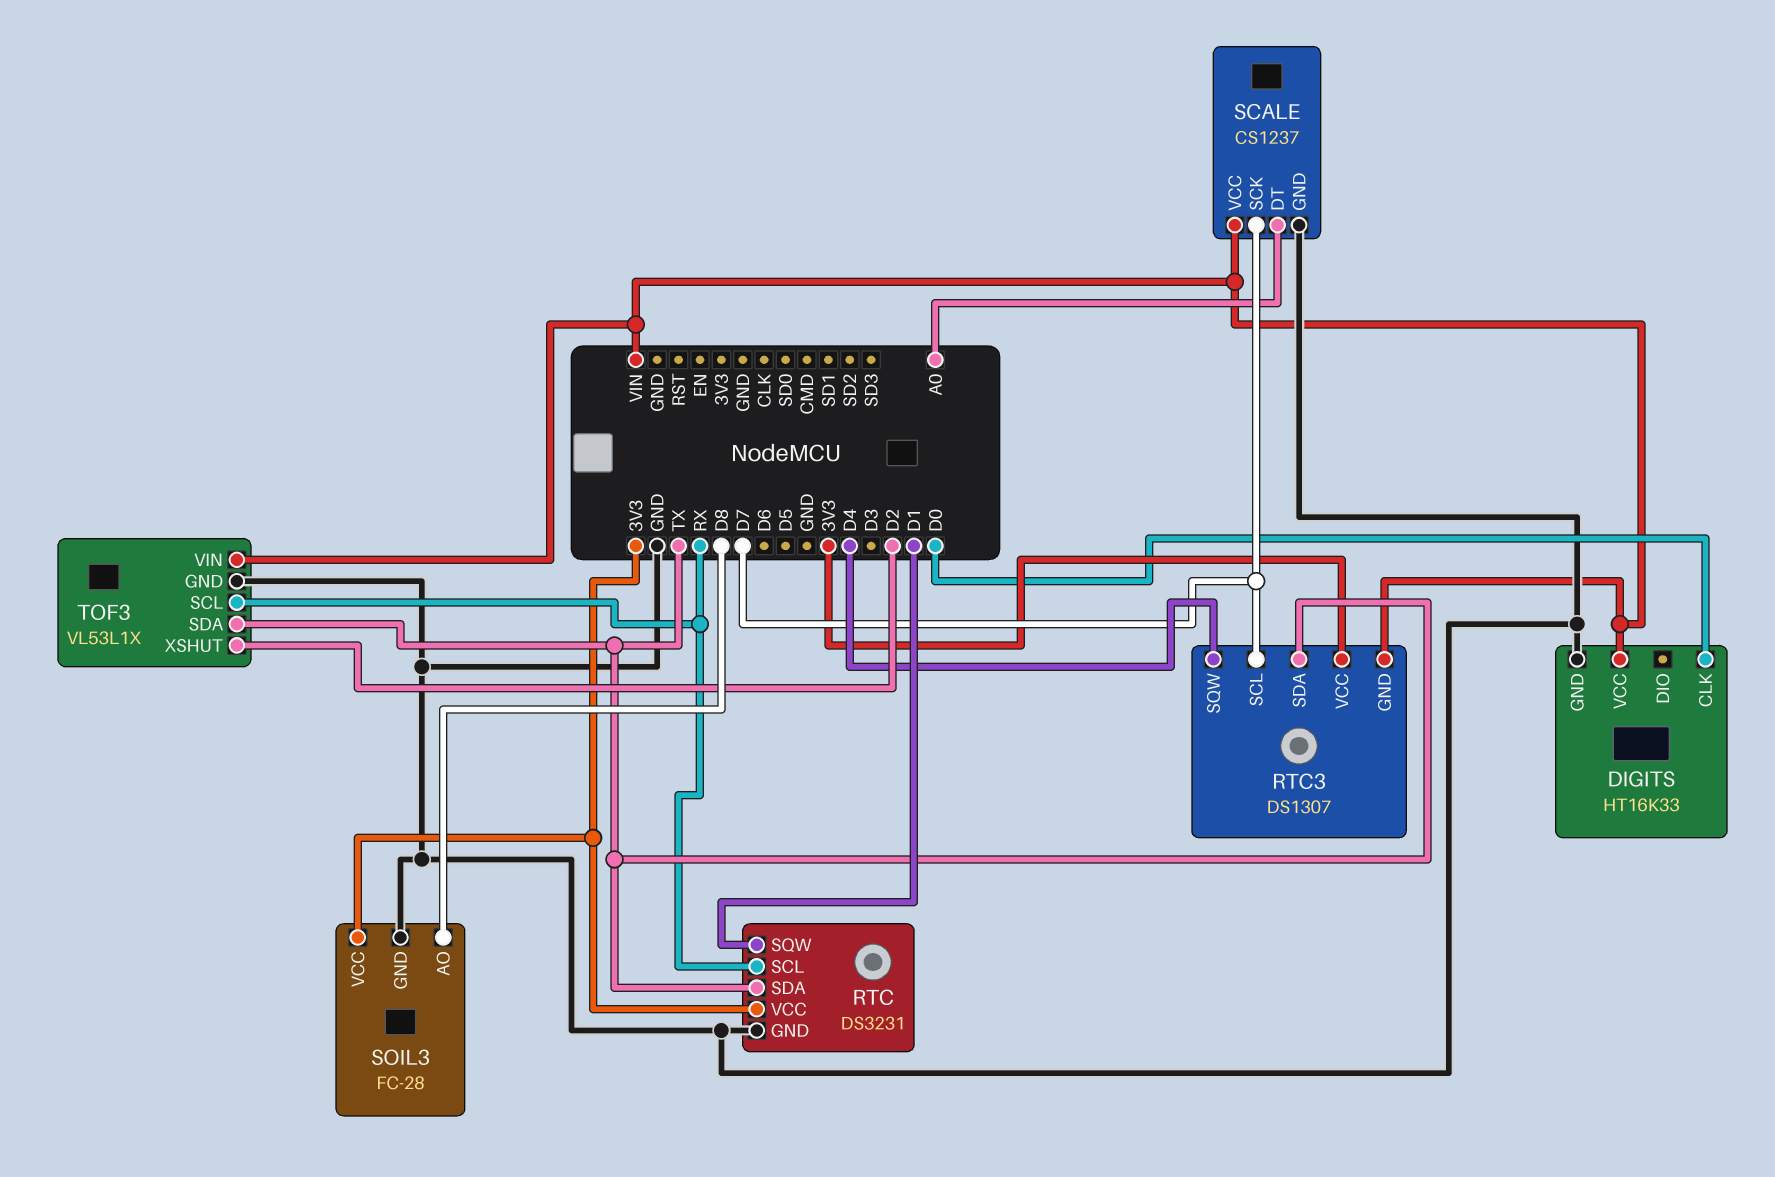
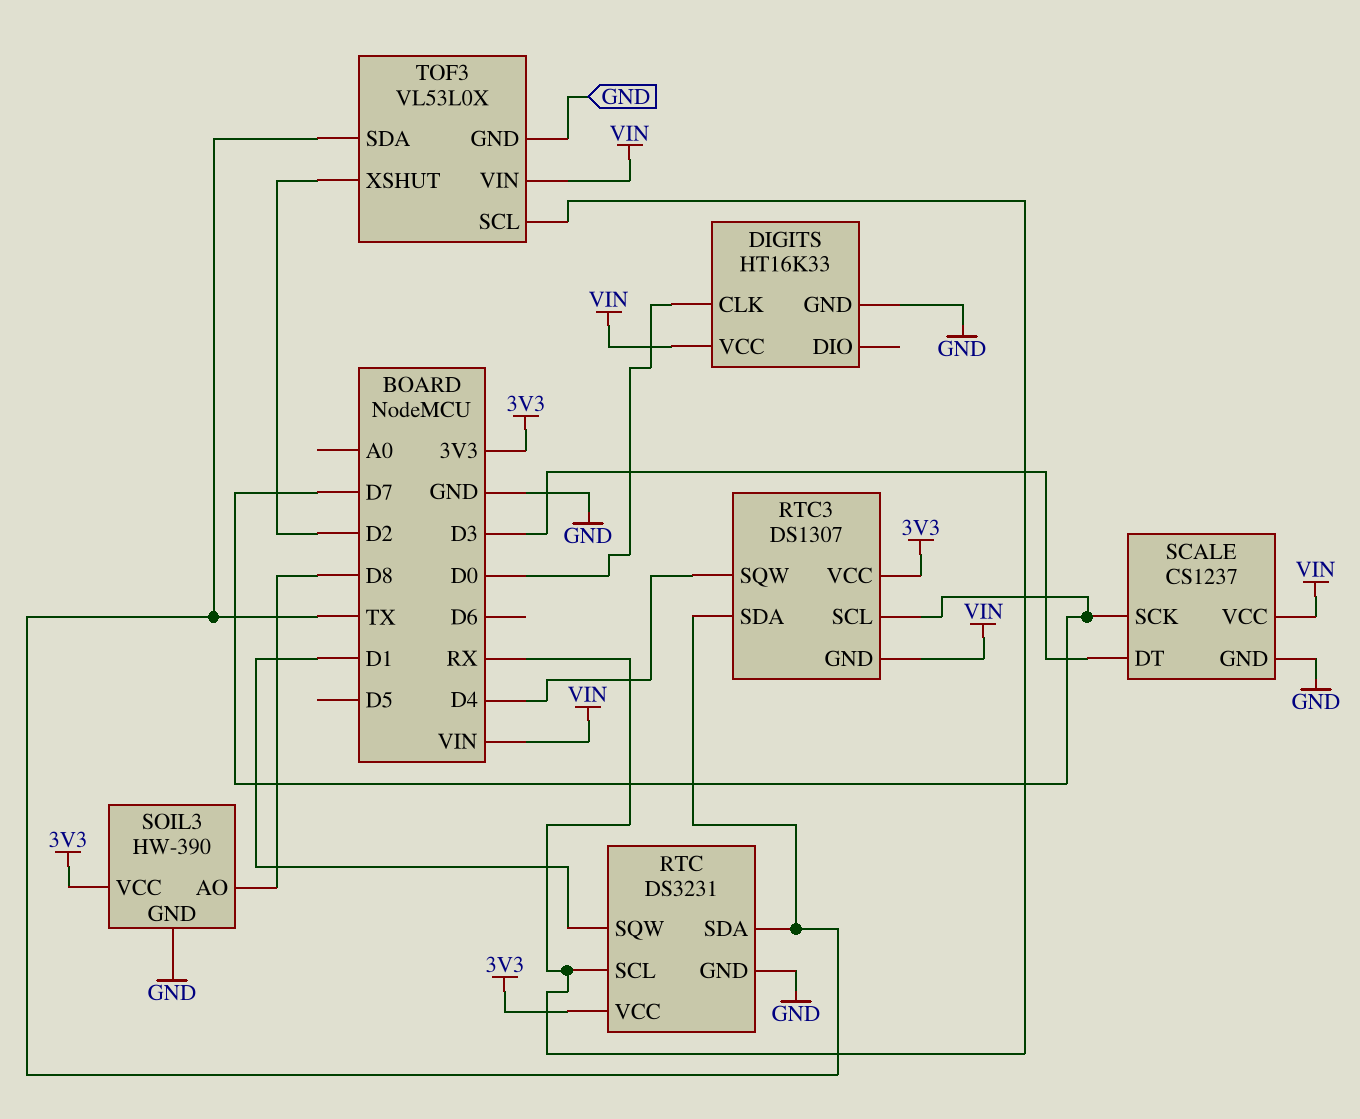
SCALE pin DT: A0 -> D3
SOIL3: FC-28 -> HW-390
TOF3: VL53L1X -> VL53L0X

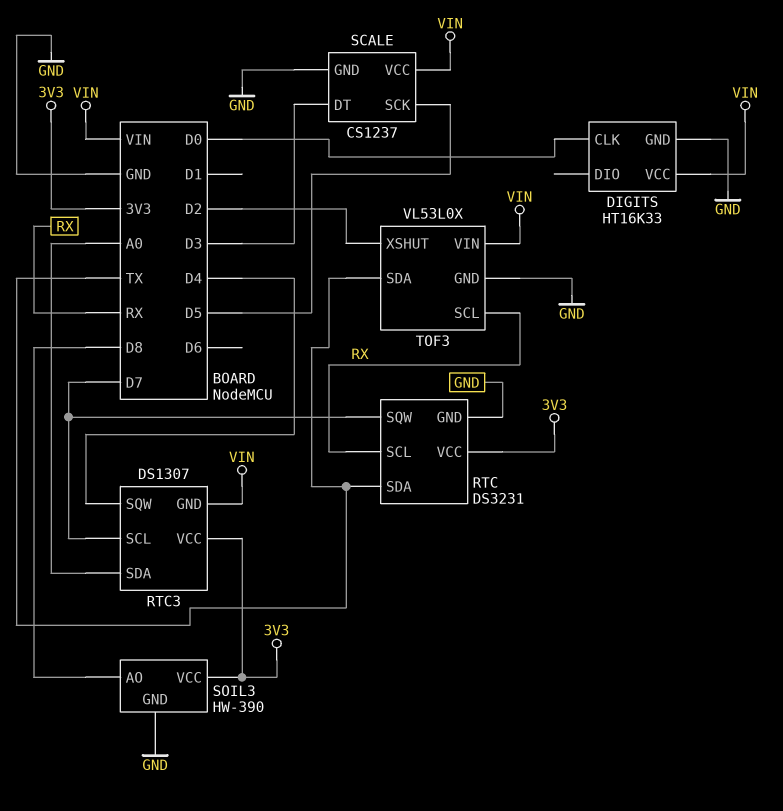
RTC pin SQW: D1 -> D7
RTC3 pin SDA: TX -> A0
SCALE pin SCK: D7 -> D5

